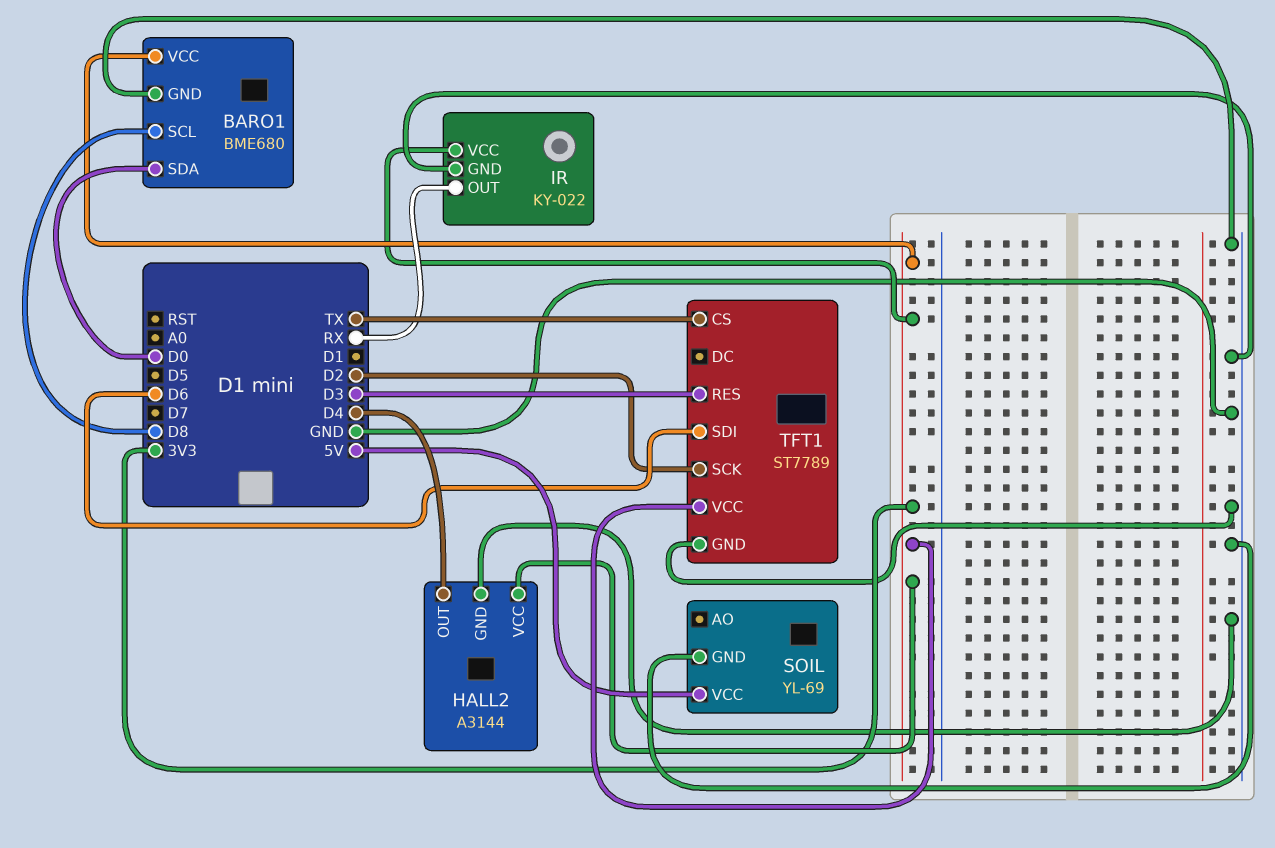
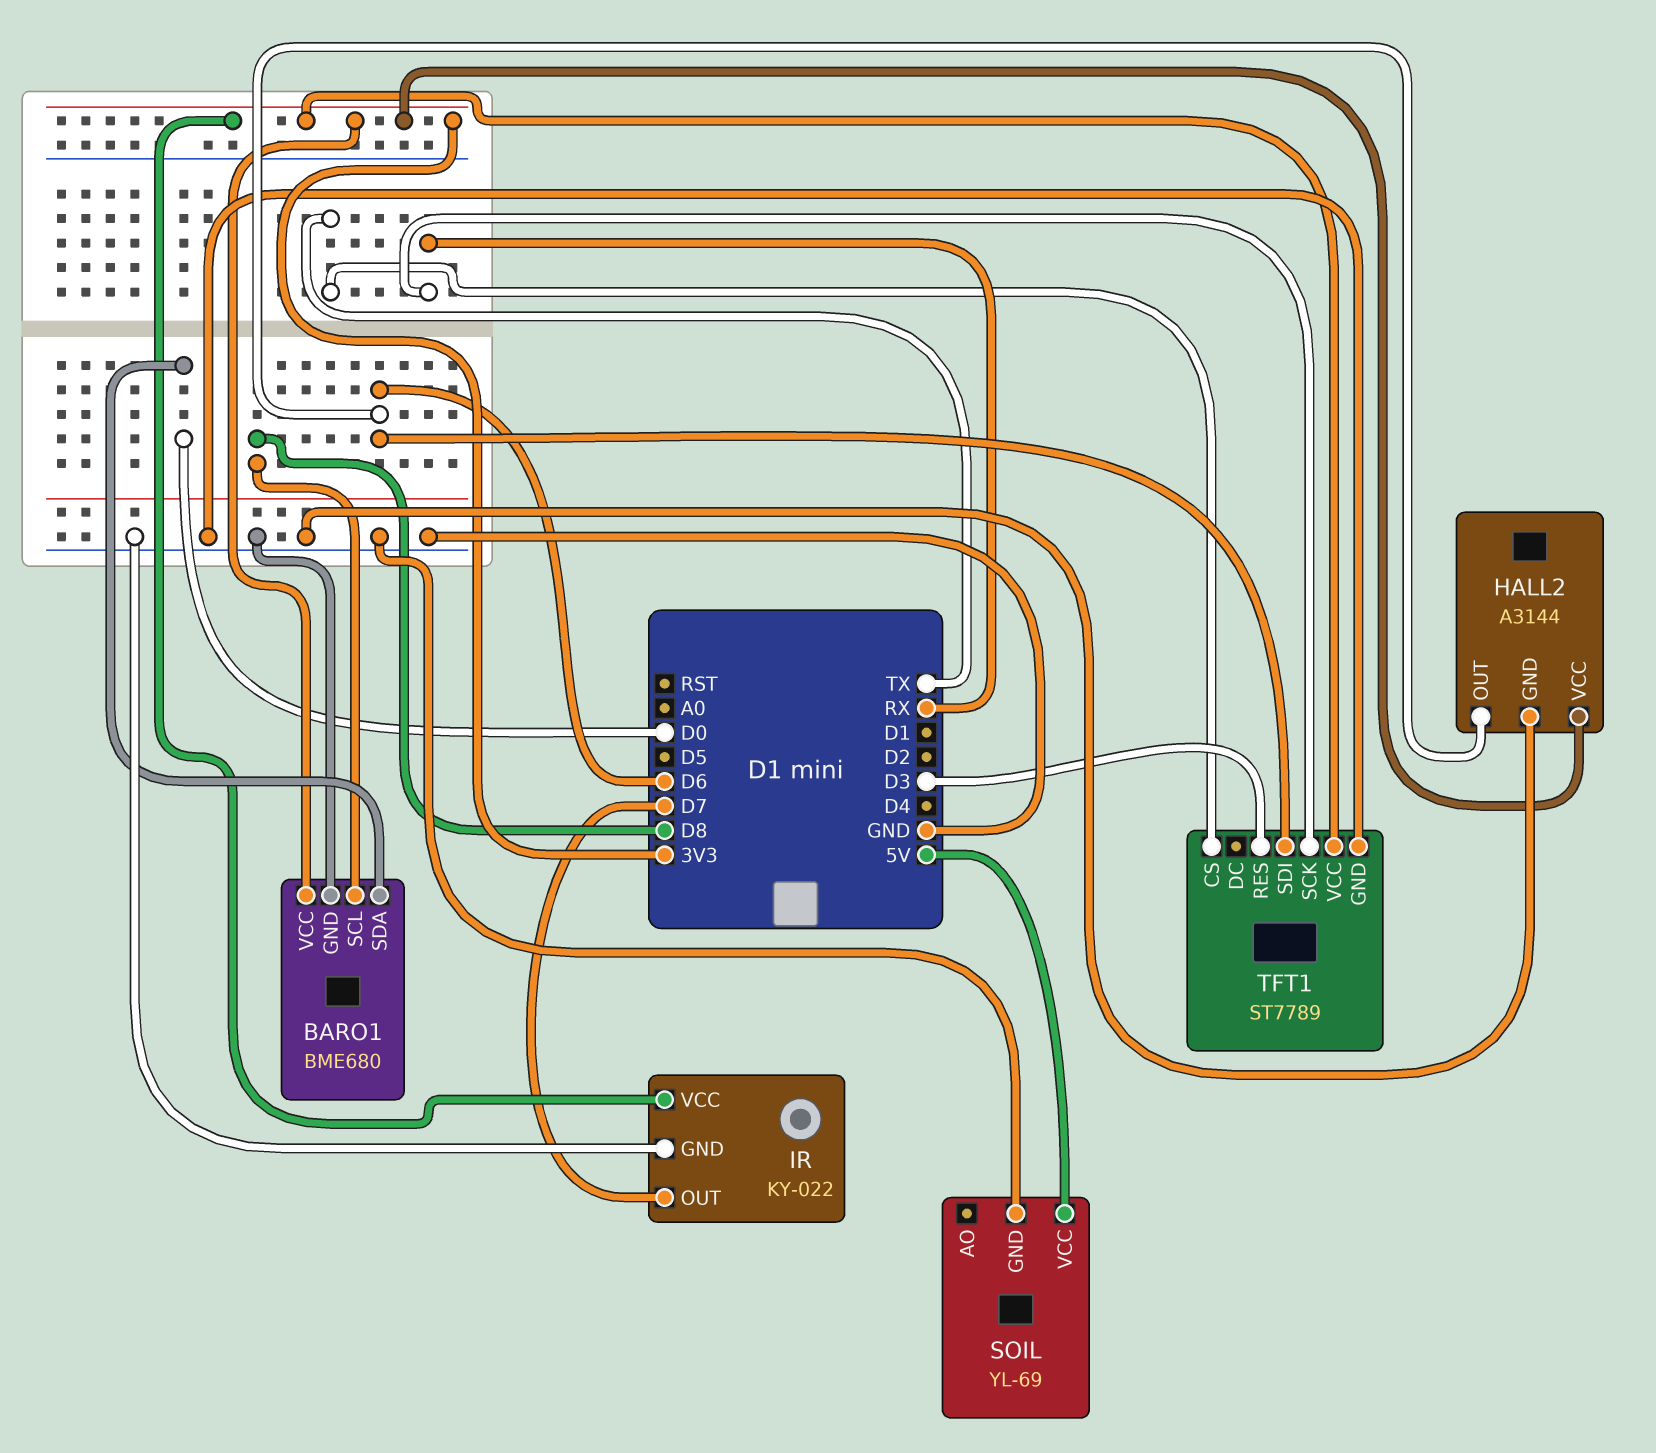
HALL2 pin OUT: D4 -> D6
IR pin OUT: RX -> D7
TFT1 pin SCK: D2 -> RX

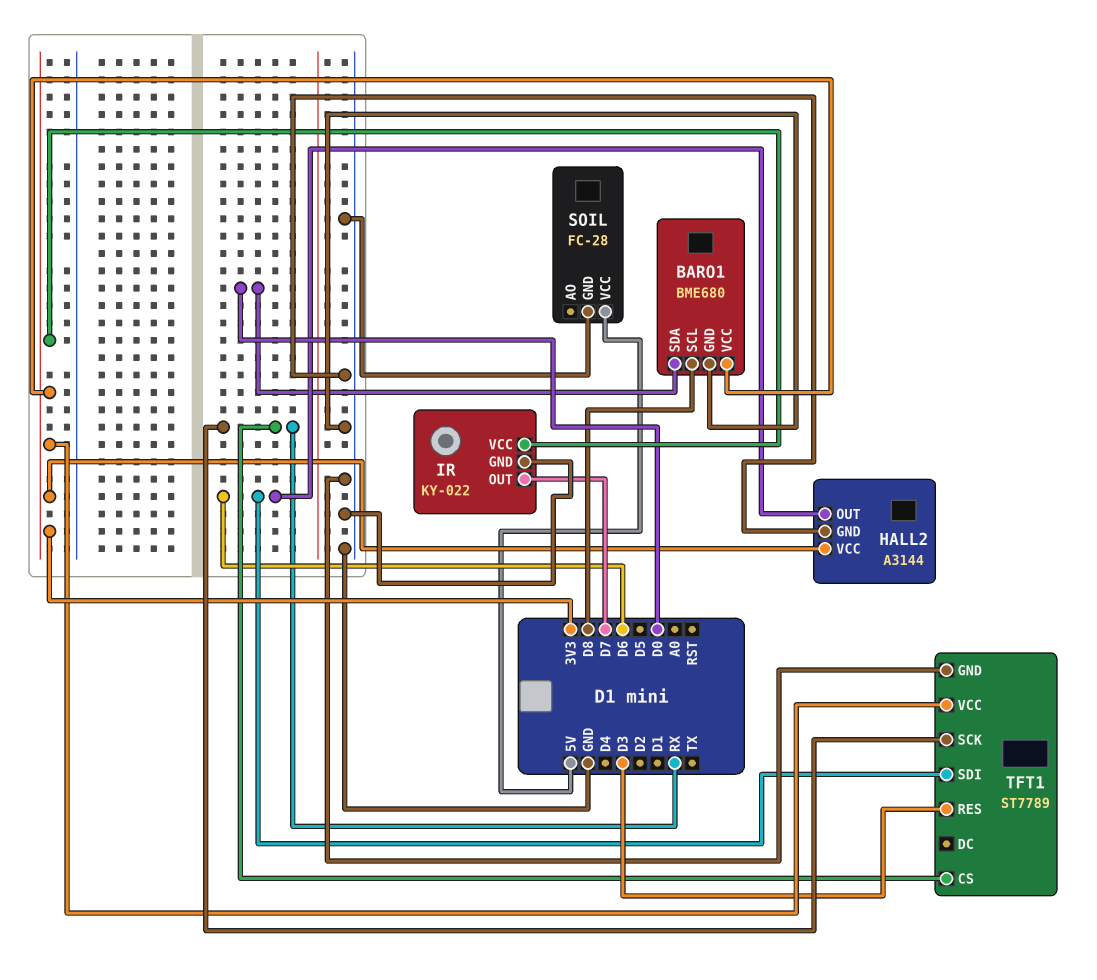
SOIL: YL-69 -> FC-28
TFT1 pin CS: TX -> RX

